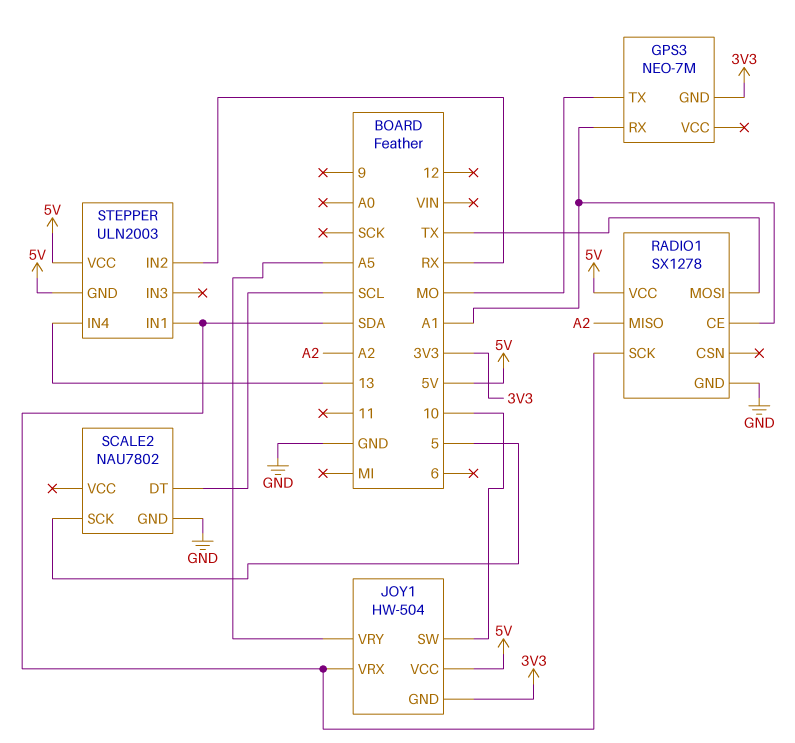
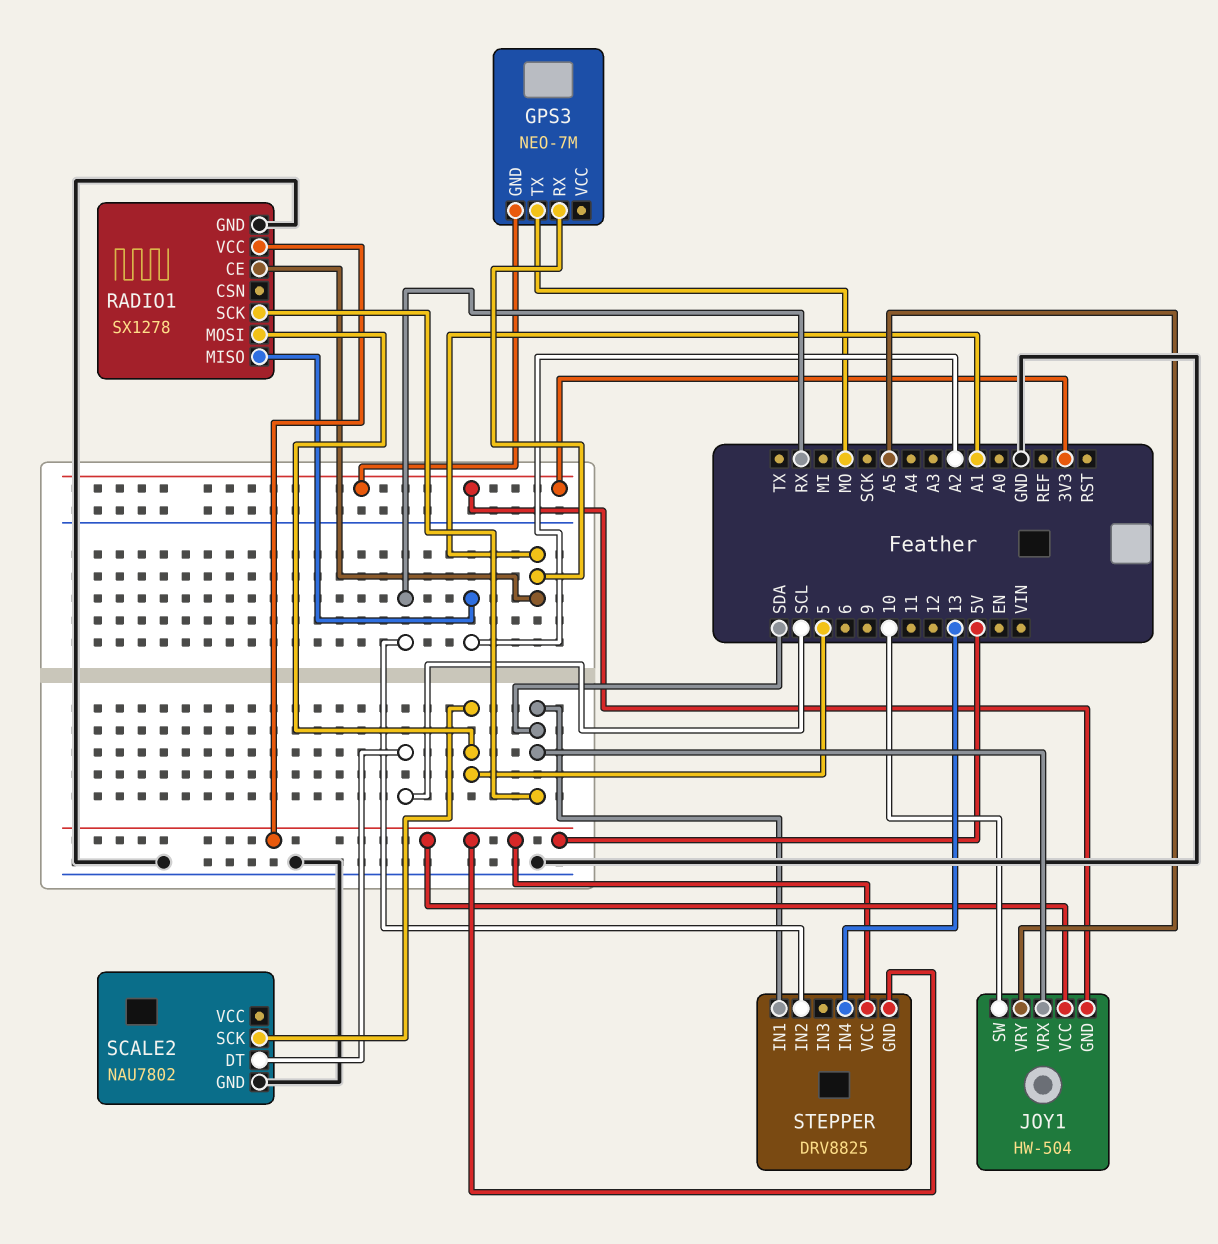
RADIO1 pin MOSI: TX -> 5
STEPPER: ULN2003 -> DRV8825

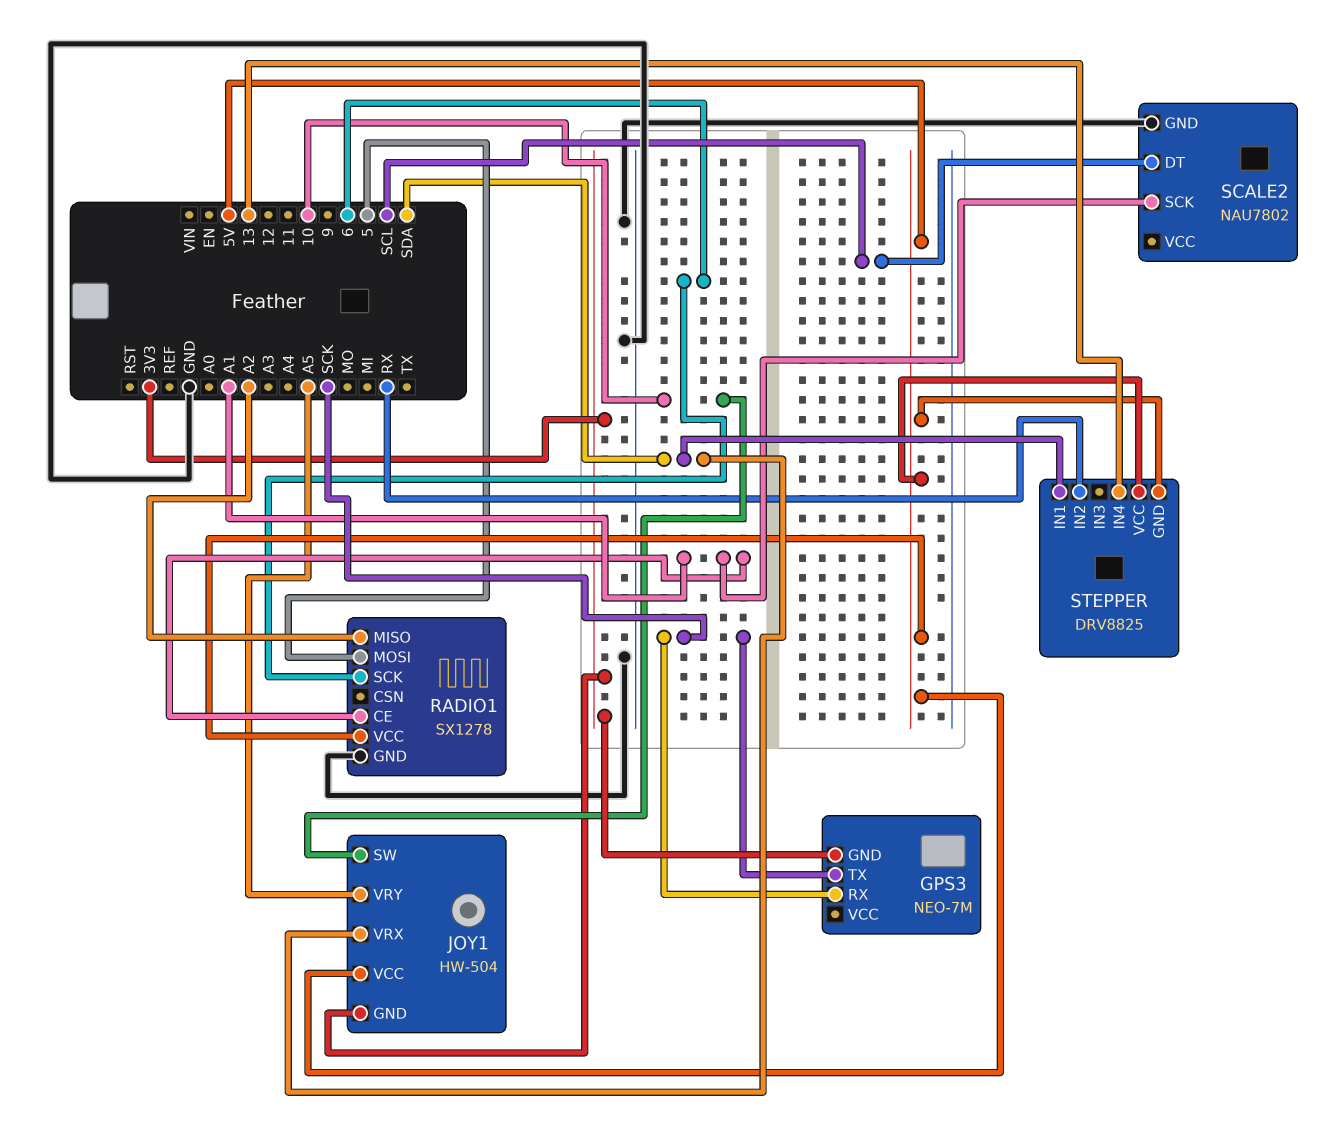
GPS3 pin RX: A1 -> SCK
GPS3 pin TX: MO -> SCK
RADIO1 pin SCK: SDA -> 6
SCALE2 pin SCK: 5 -> A1

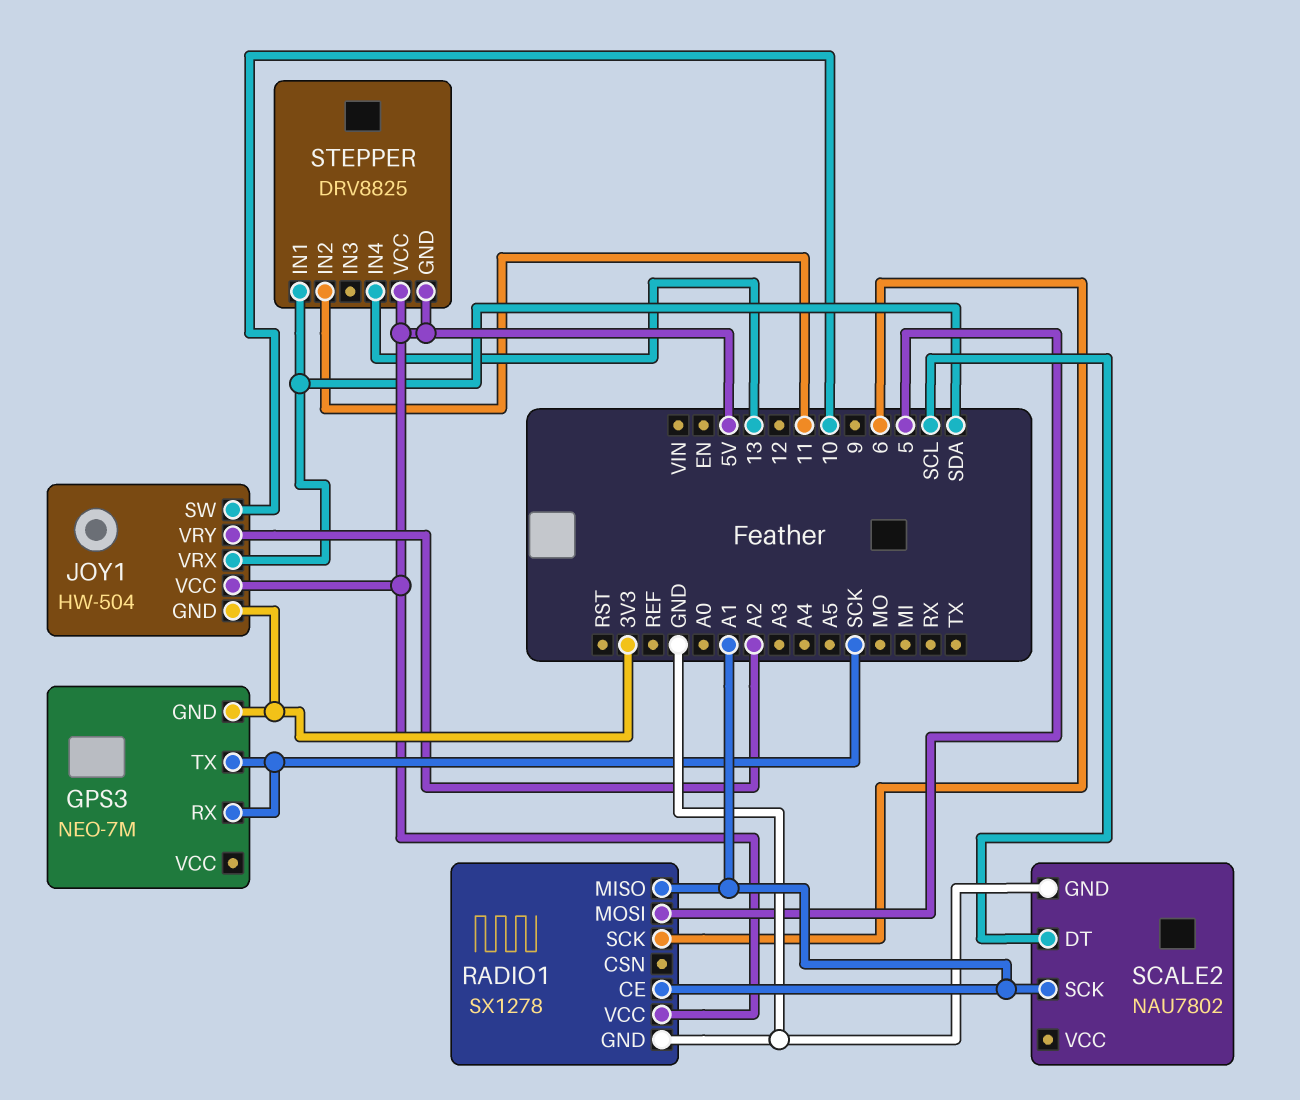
JOY1 pin VRY: A5 -> A2
RADIO1 pin MISO: A2 -> A1
STEPPER pin IN2: RX -> 11

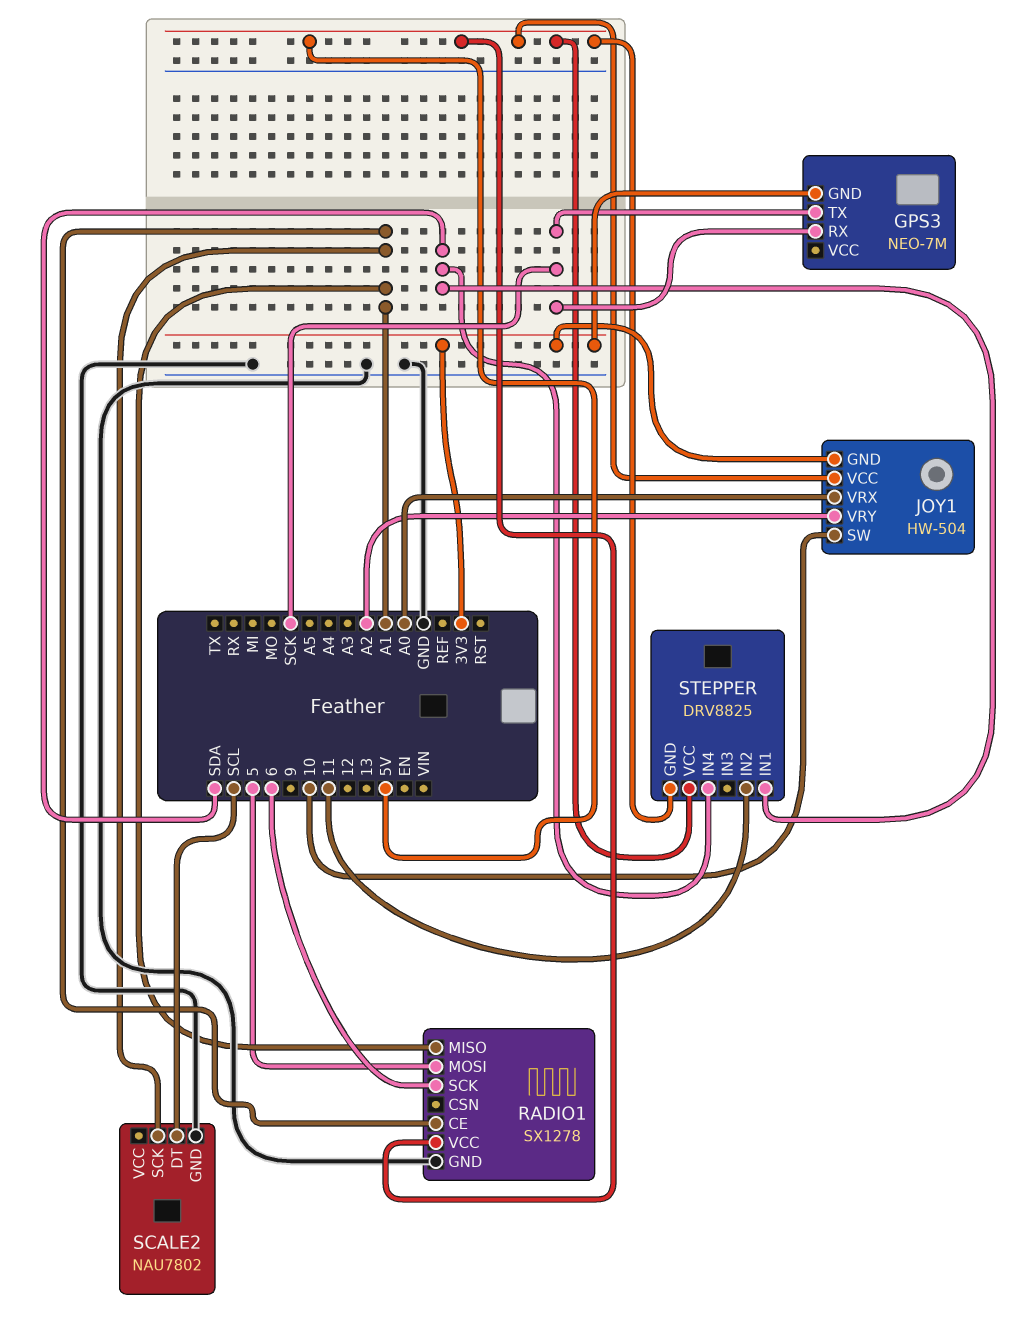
JOY1 pin VRX: SDA -> A0
STEPPER pin IN4: 13 -> SDA

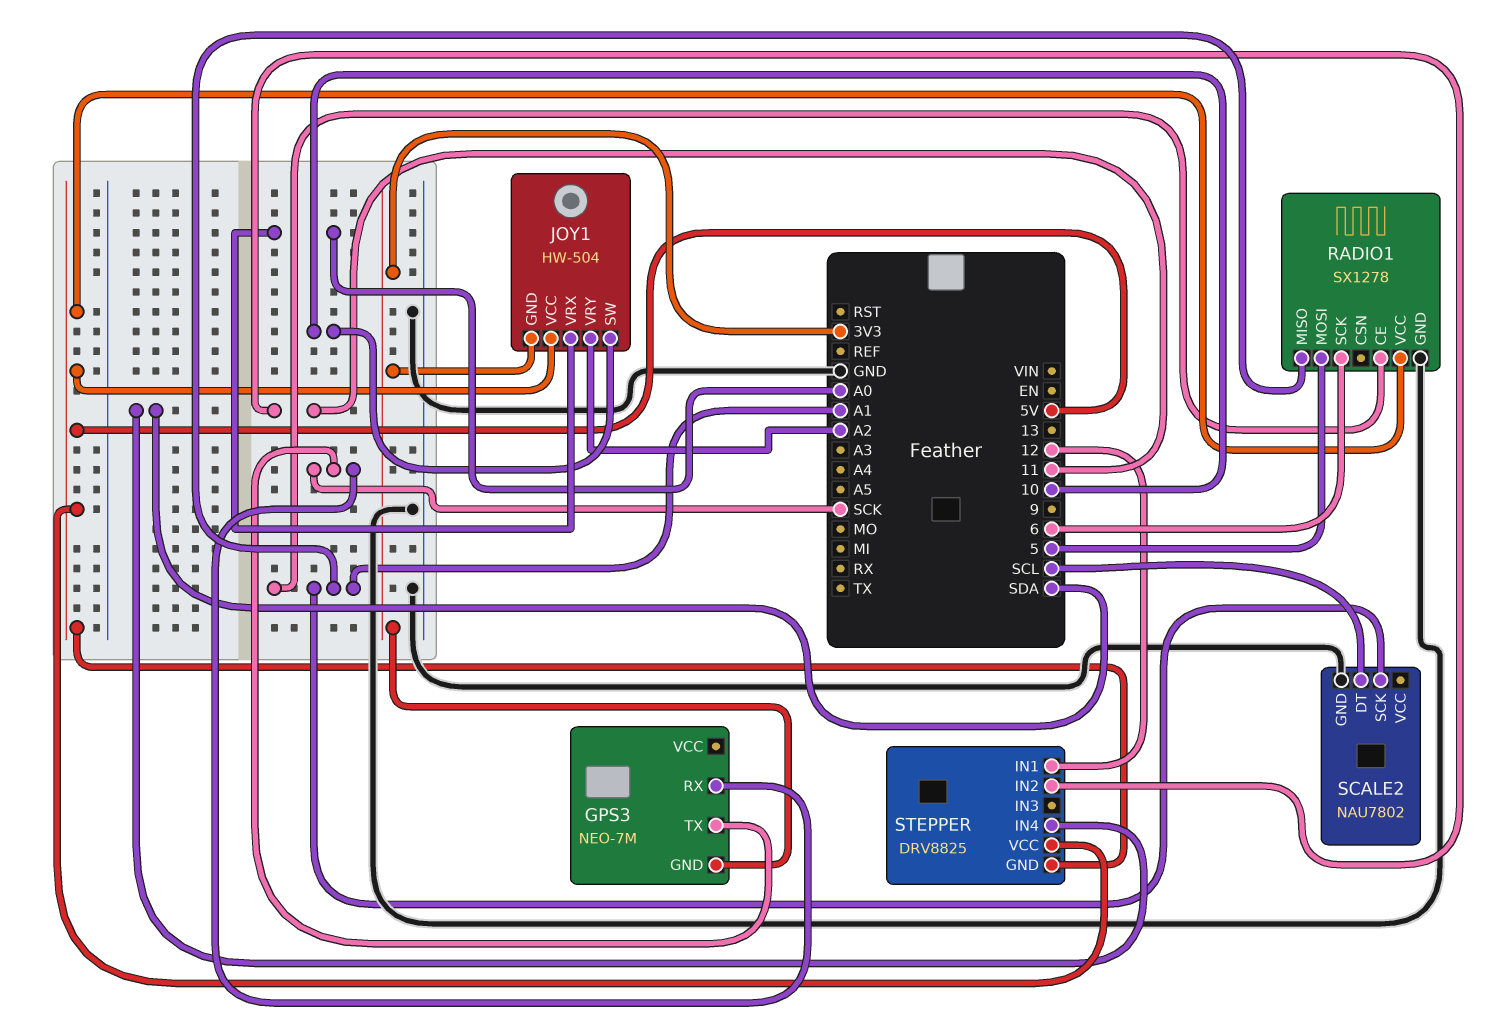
STEPPER pin IN1: SDA -> 12

